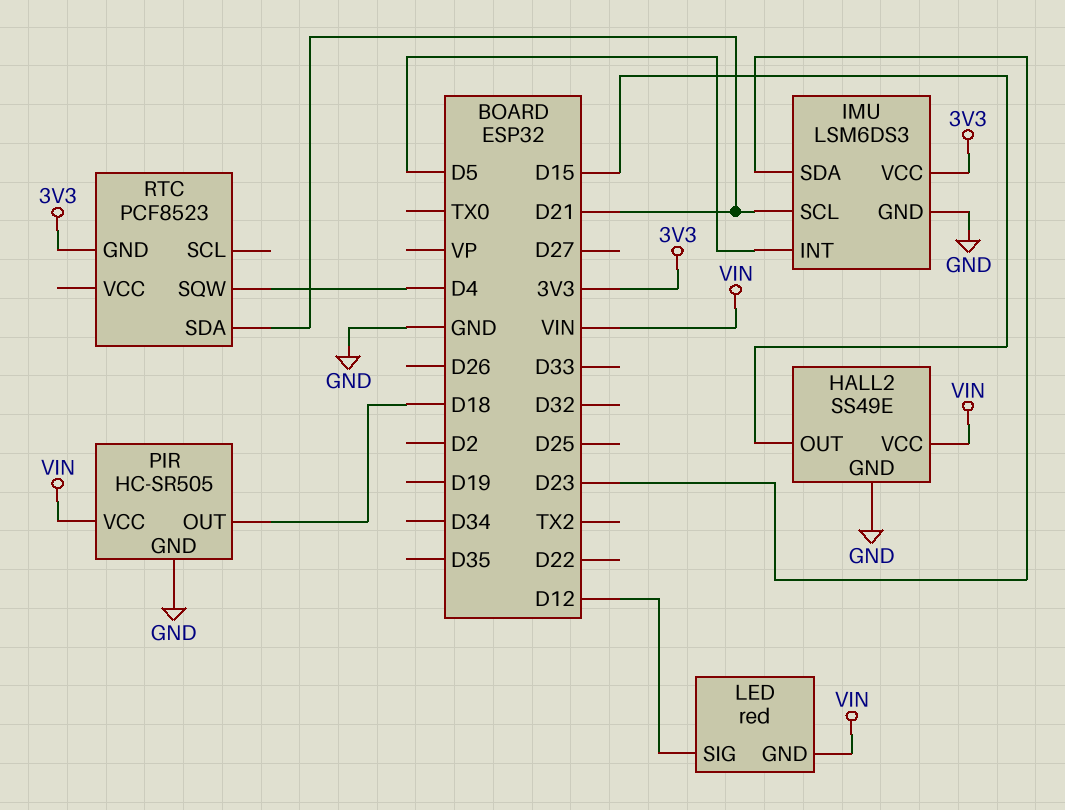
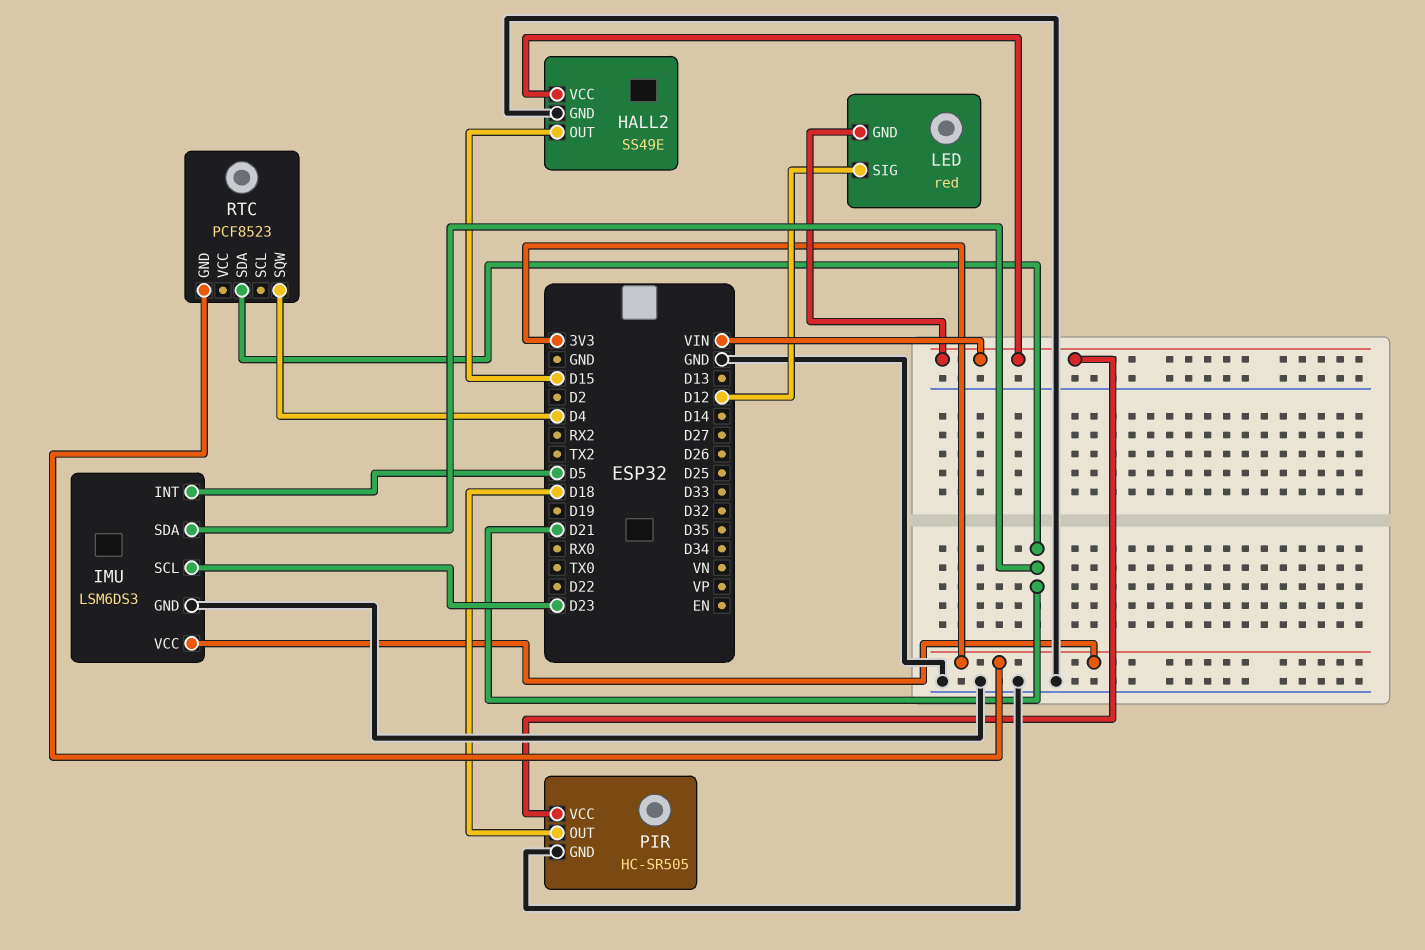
IMU pin SCL: D21 -> D23
IMU pin SDA: D23 -> D21

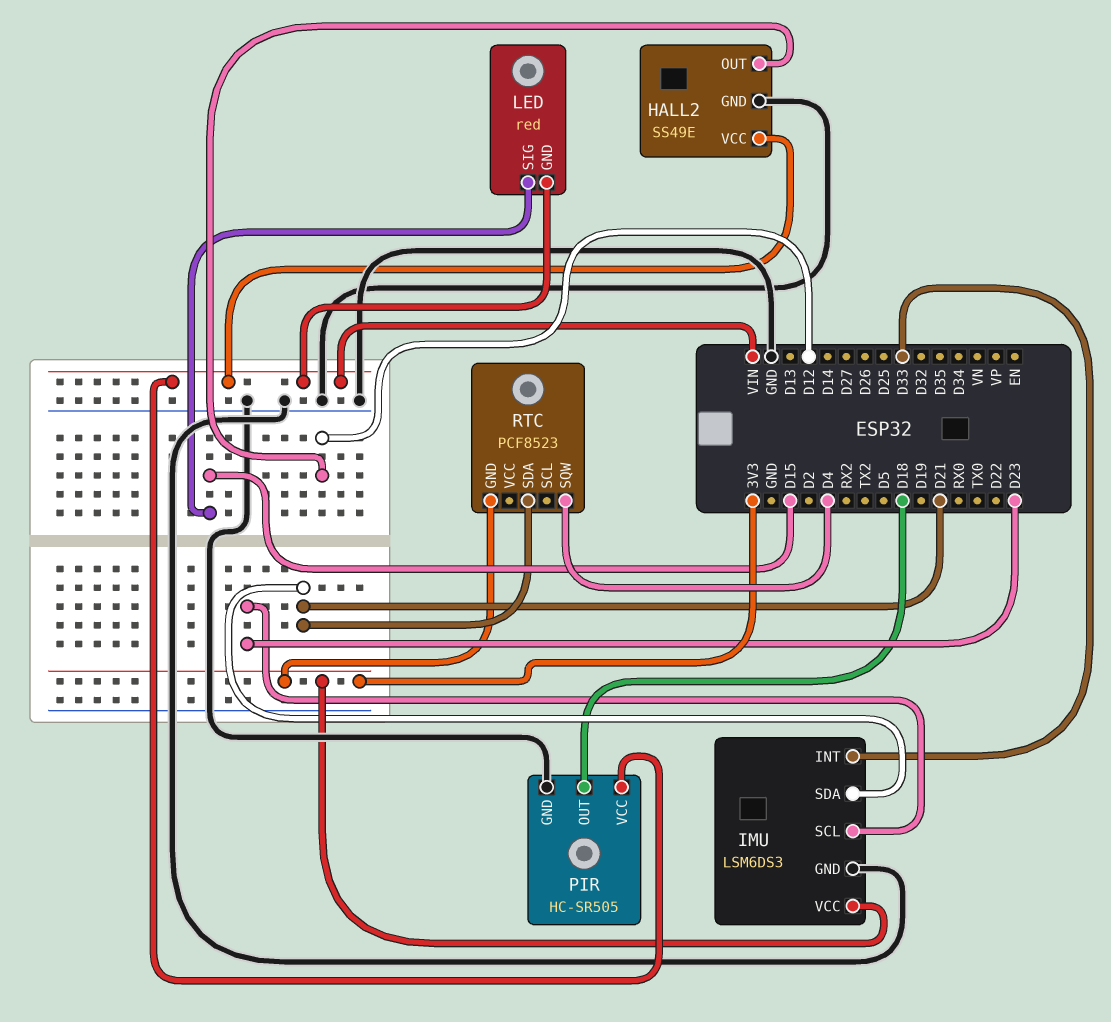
HALL2 pin OUT: D15 -> D12
IMU pin INT: D5 -> D33
LED pin SIG: D12 -> D15

